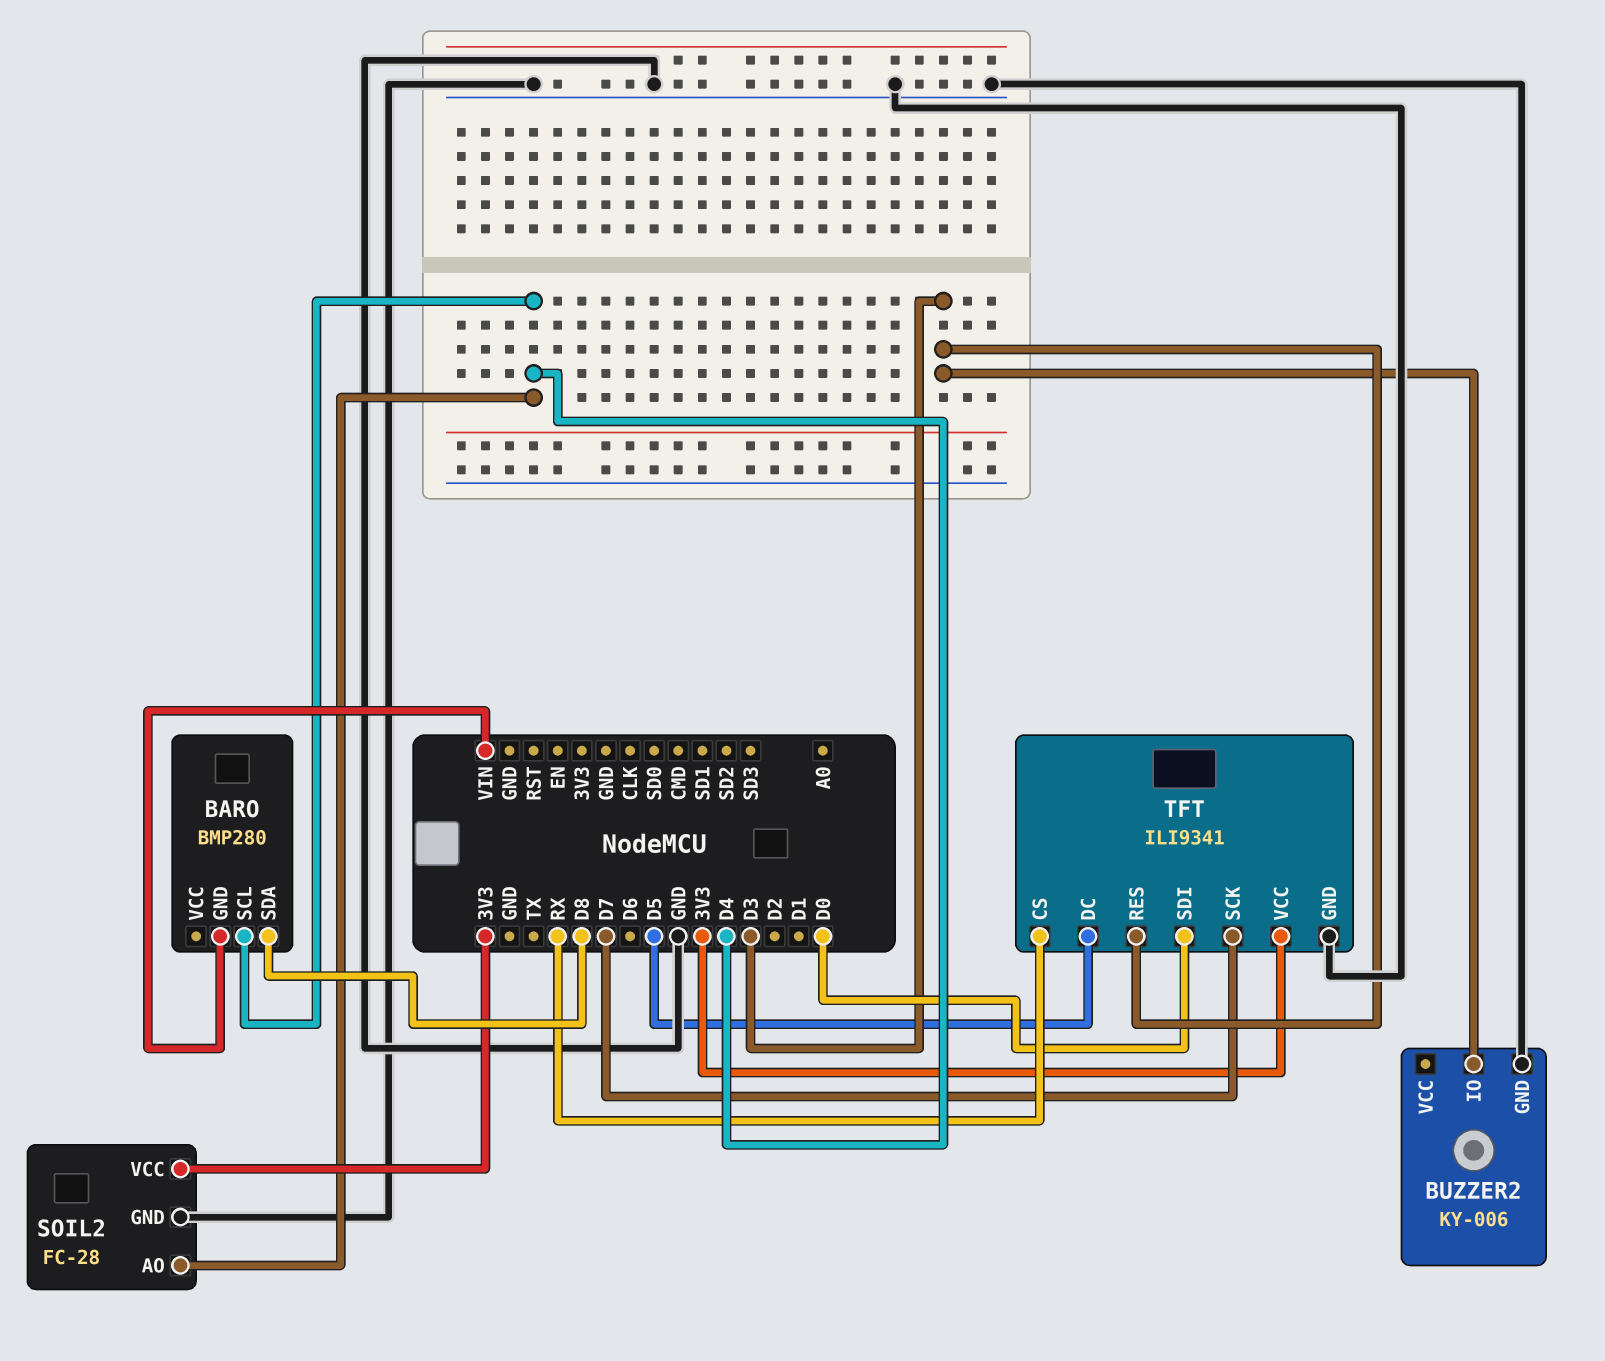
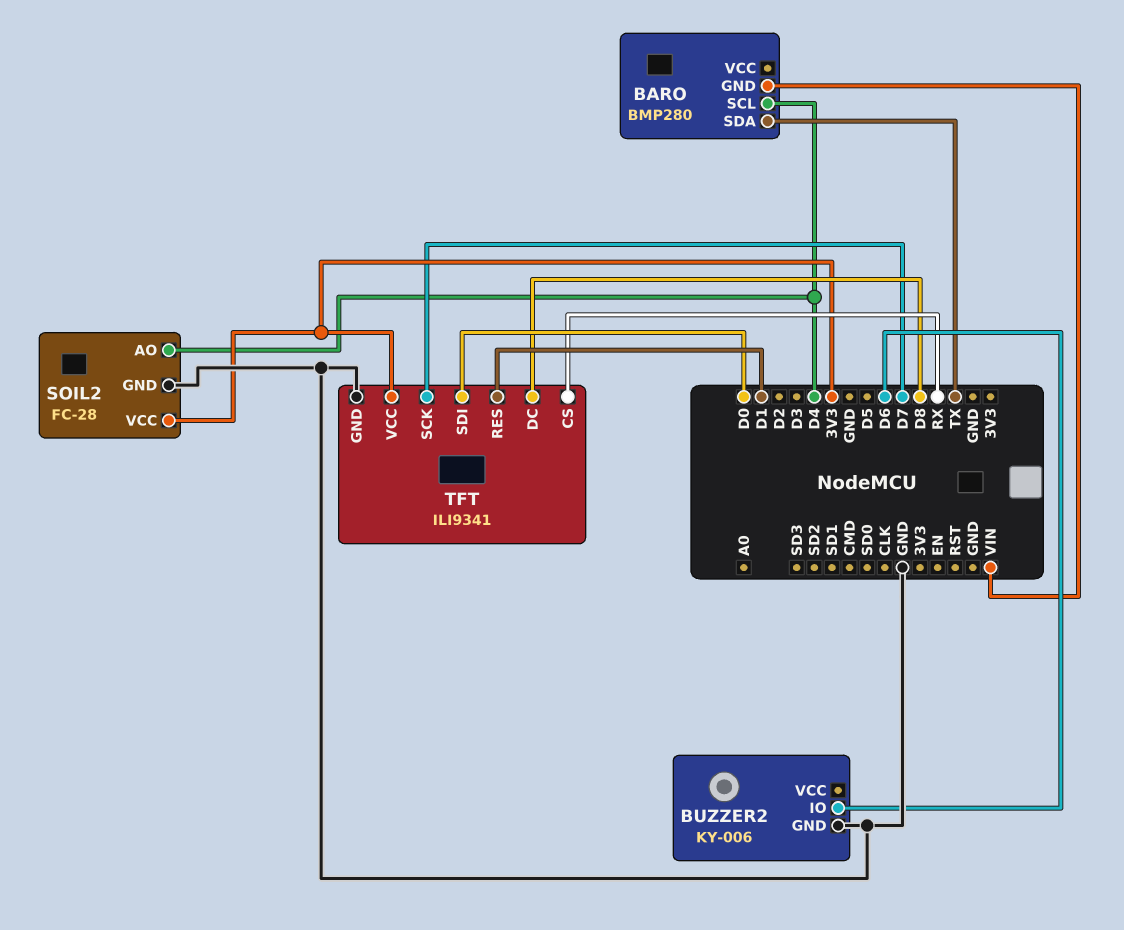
BARO pin SDA: D8 -> TX
BUZZER2 pin IO: D3 -> D6
TFT pin DC: D5 -> D8
TFT pin RES: D3 -> D1

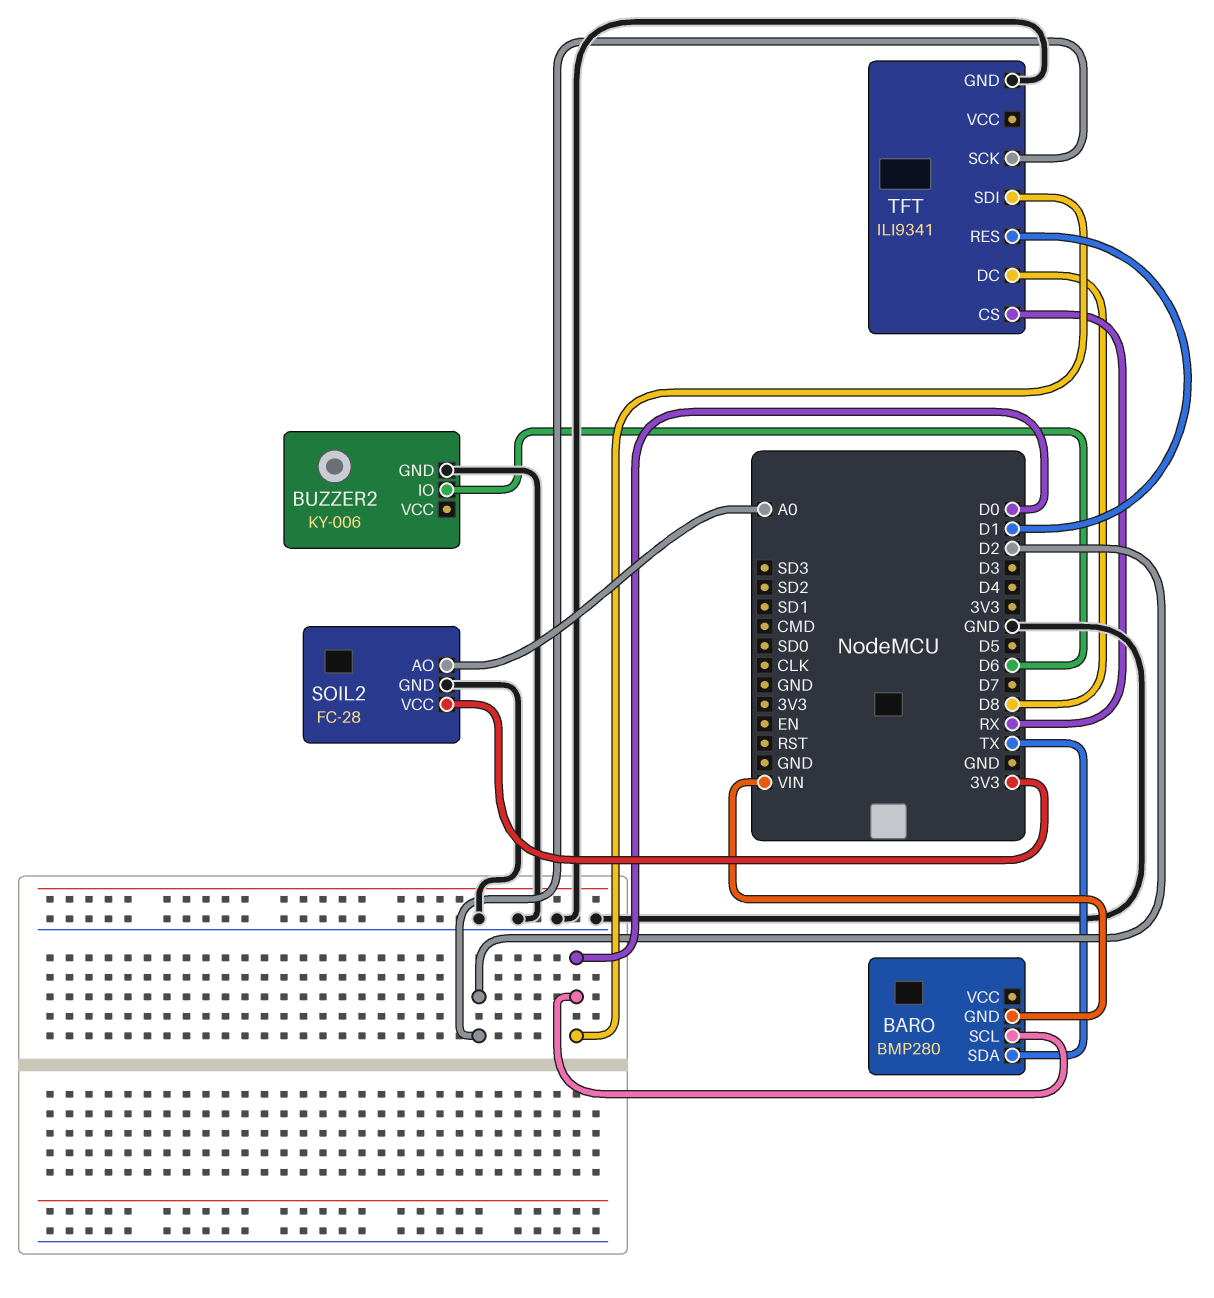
BARO pin SCL: D4 -> D0
SOIL2 pin AO: D4 -> A0
TFT pin SCK: D7 -> D2
TFT pin VCC: 3V3 -> none

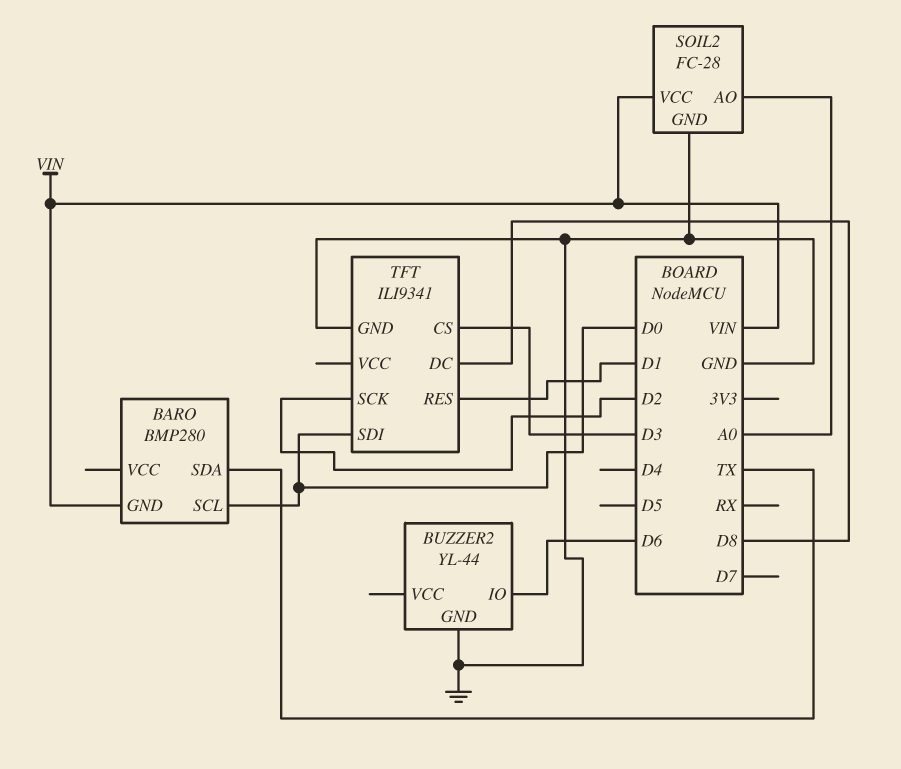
BUZZER2: KY-006 -> YL-44
SOIL2 pin VCC: 3V3 -> VIN
TFT pin CS: RX -> D3

